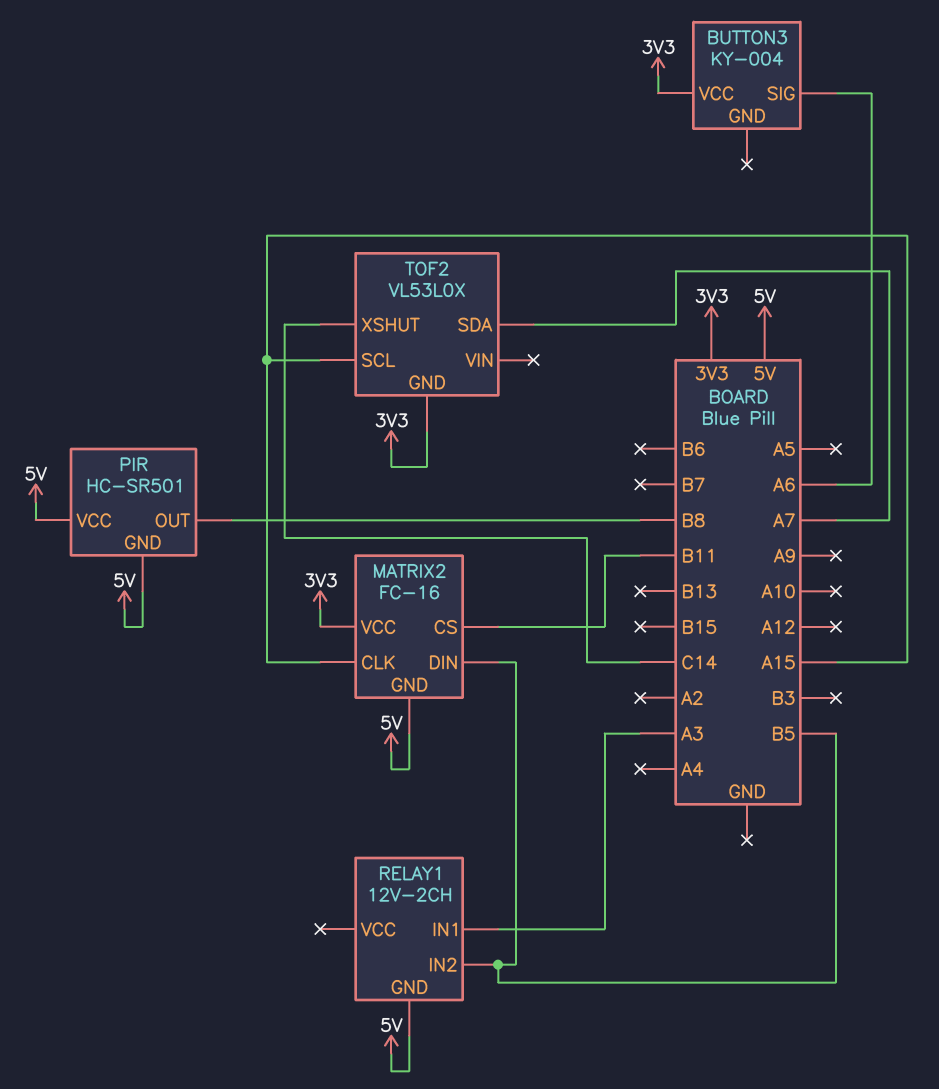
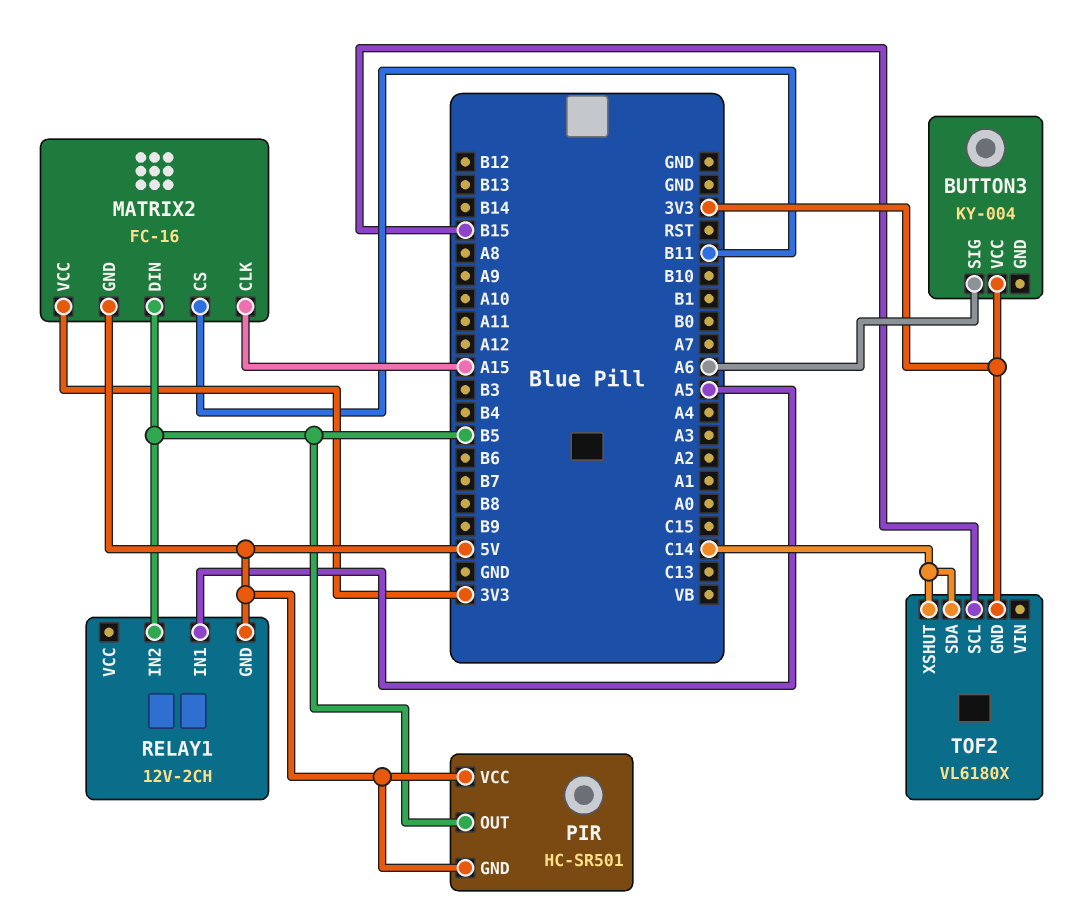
PIR pin OUT: B8 -> B5
RELAY1 pin IN1: A3 -> A5
TOF2: VL53L0X -> VL6180X
TOF2 pin SCL: A15 -> B15
TOF2 pin SDA: A7 -> C14

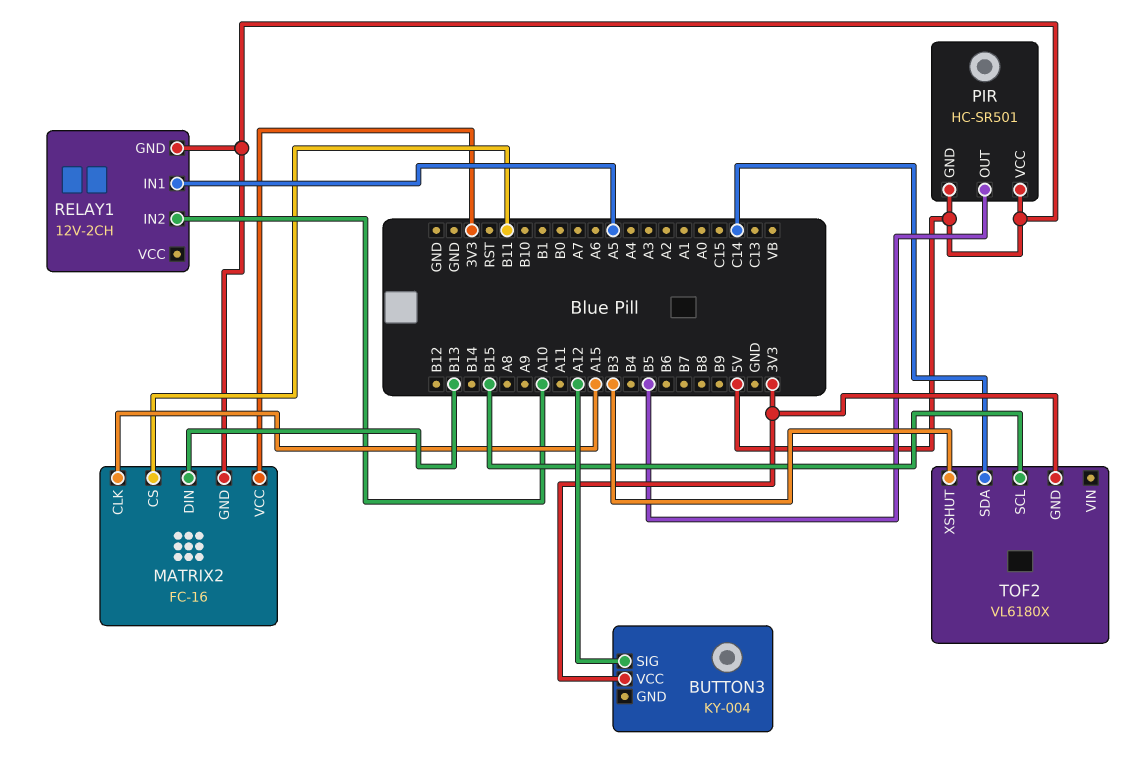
BUTTON3 pin SIG: A6 -> A12
MATRIX2 pin DIN: B5 -> B13
RELAY1 pin IN2: B5 -> A10
TOF2 pin XSHUT: C14 -> B3

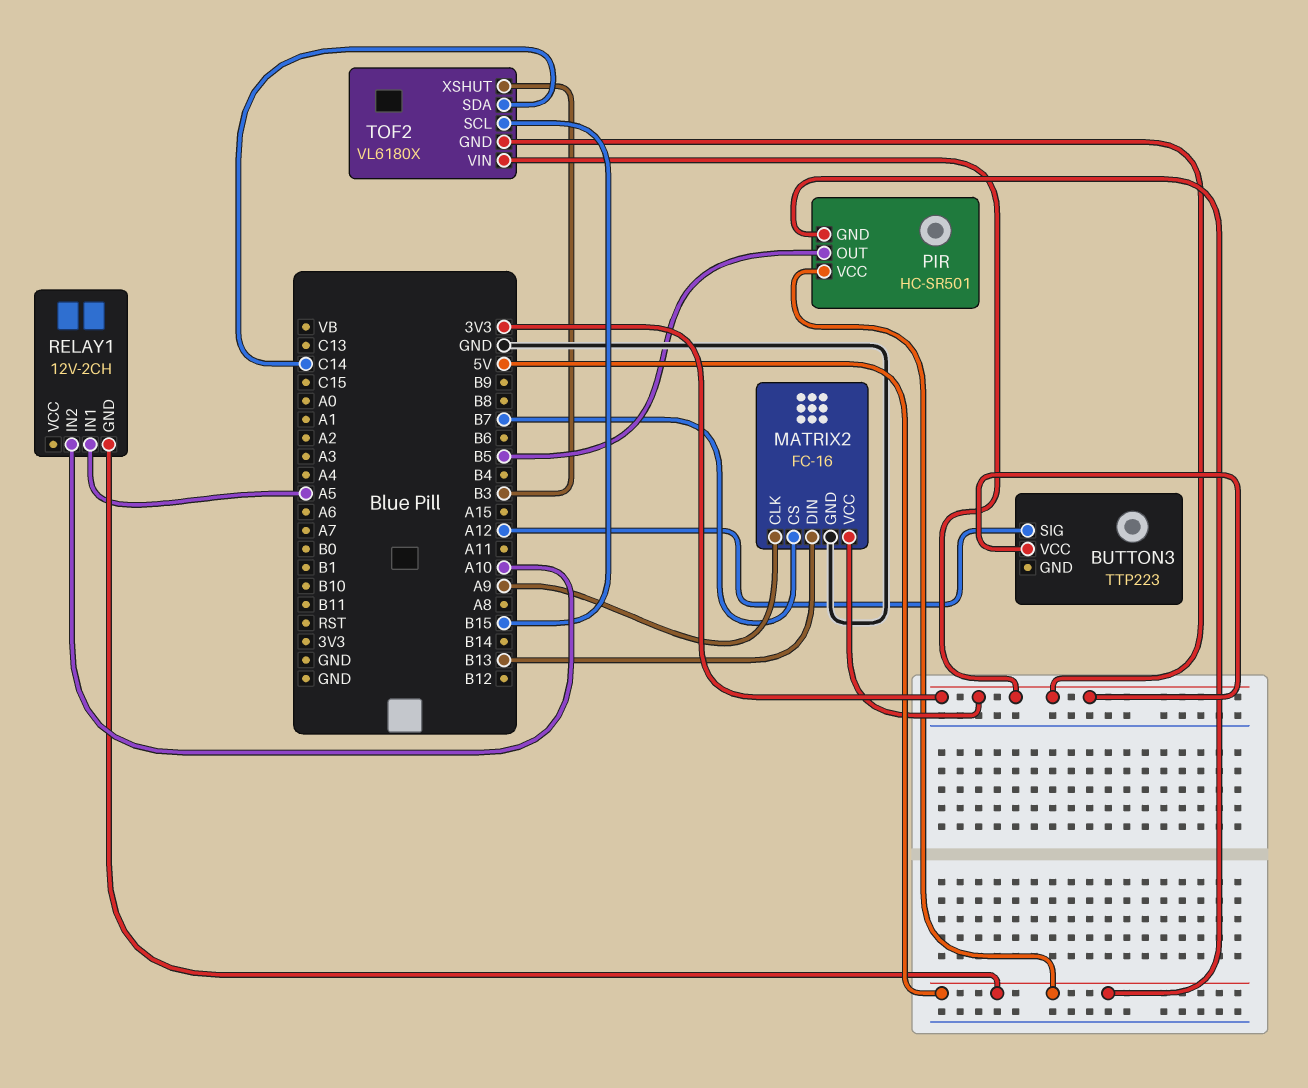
BUTTON3: KY-004 -> TTP223
MATRIX2 pin CLK: A15 -> A9
MATRIX2 pin CS: B11 -> B7
MATRIX2 pin GND: 5V -> GND
TOF2 pin VIN: none -> 3V3

